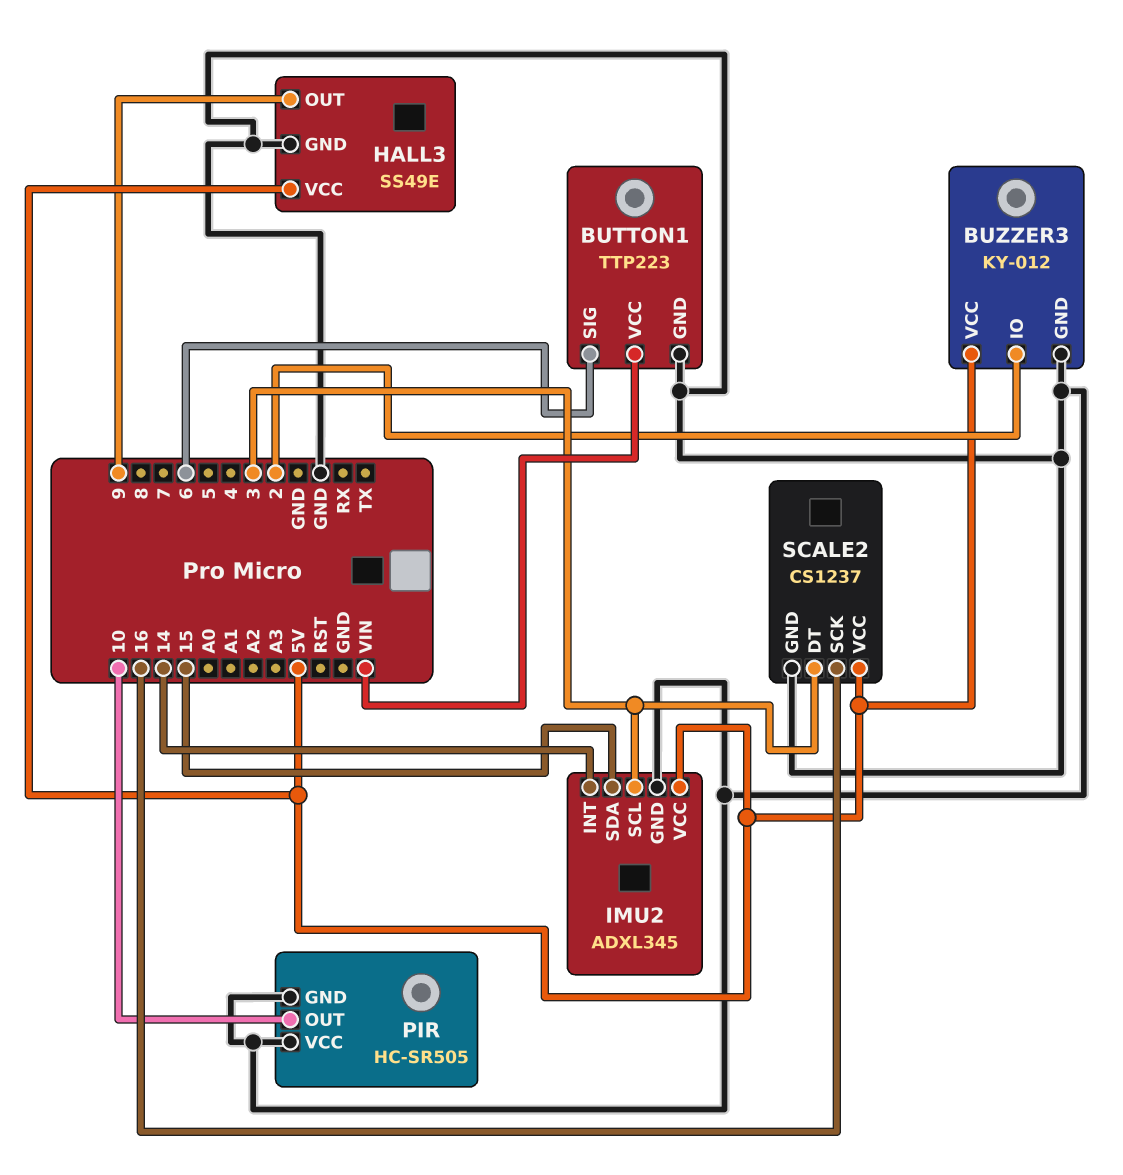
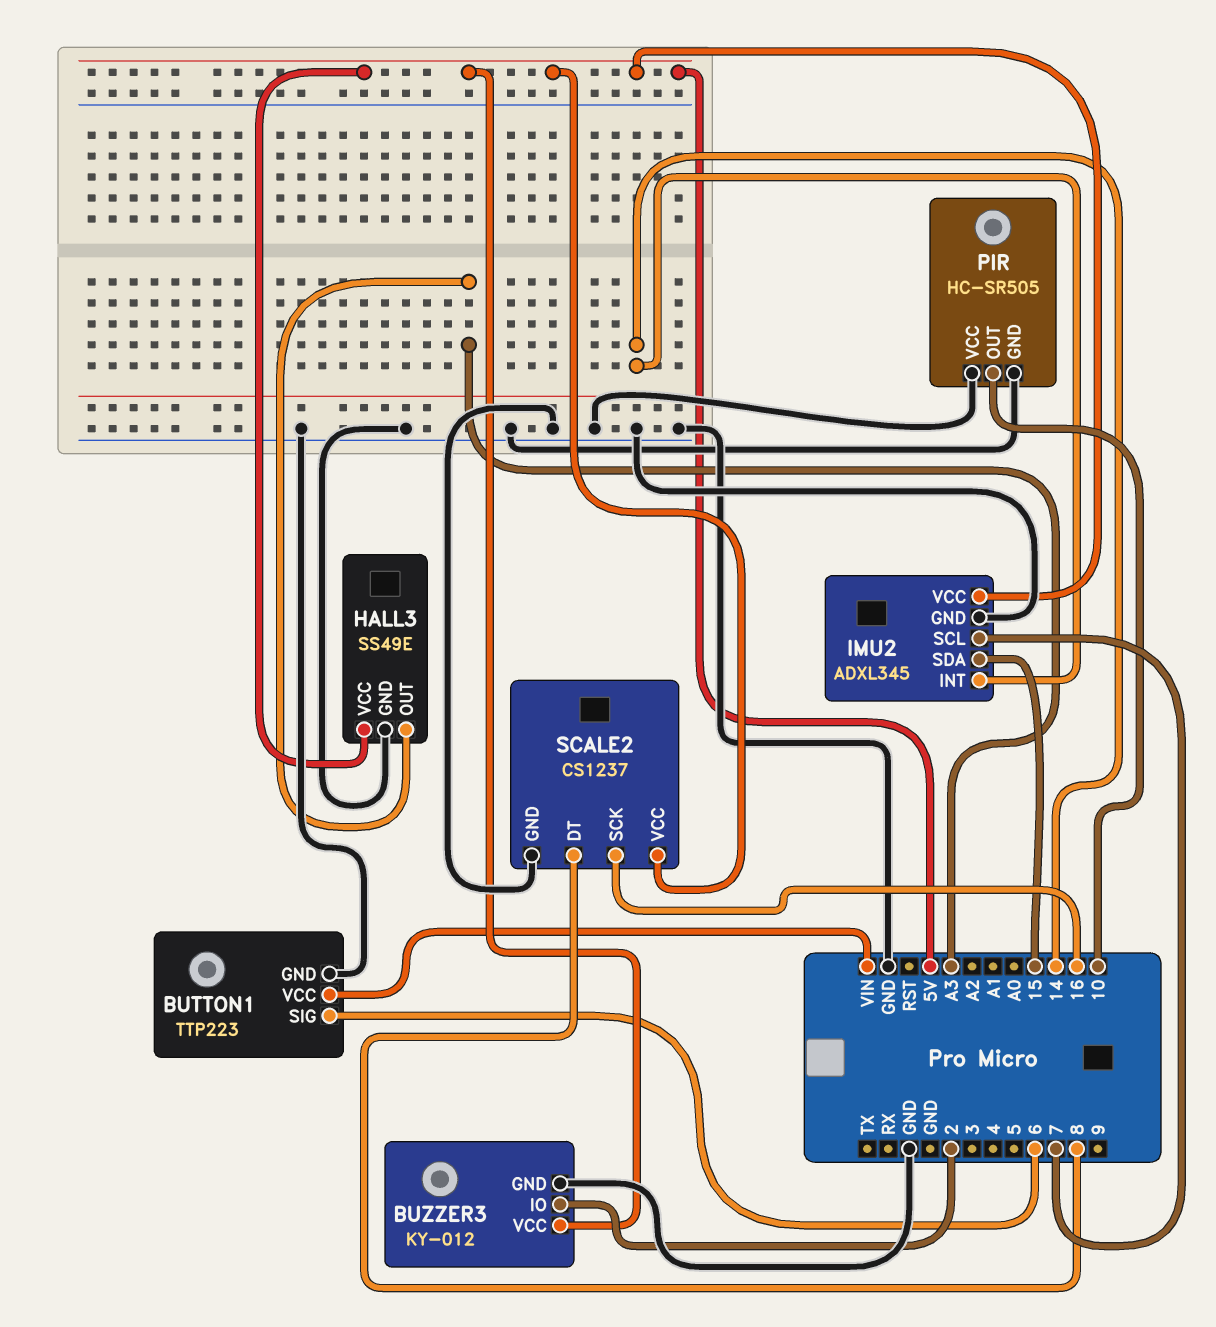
HALL3 pin OUT: 9 -> A3
IMU2 pin SCL: 3 -> 7
SCALE2 pin DT: 3 -> 8

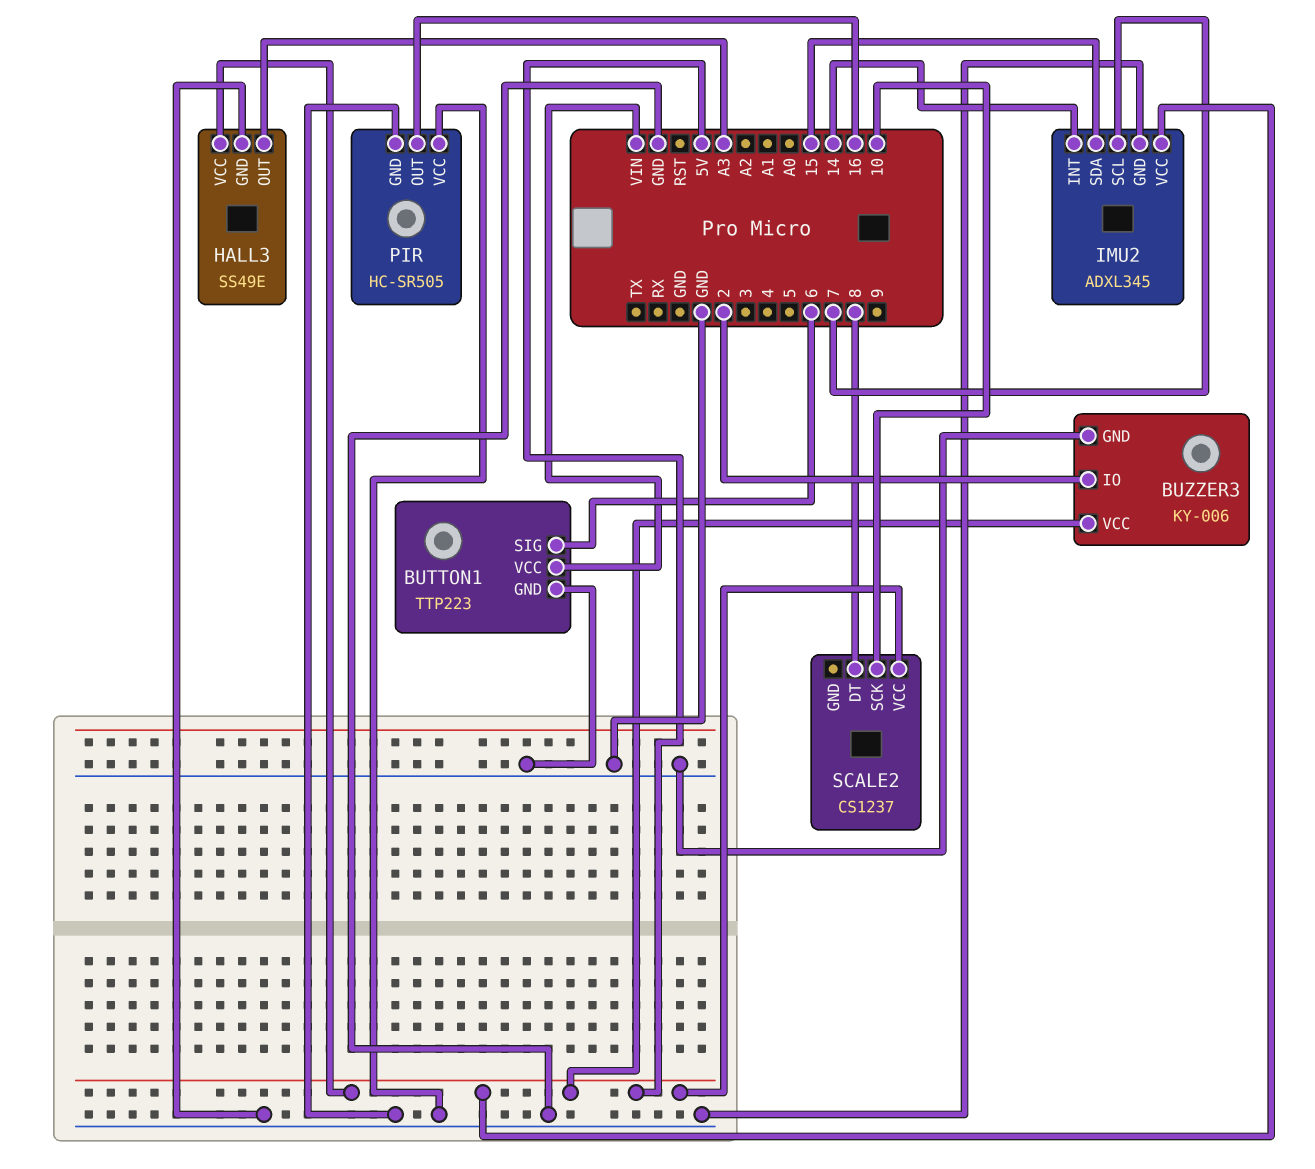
BUZZER3: KY-012 -> KY-006
PIR pin OUT: 10 -> 16
SCALE2 pin GND: GND -> none
SCALE2 pin SCK: 16 -> 10

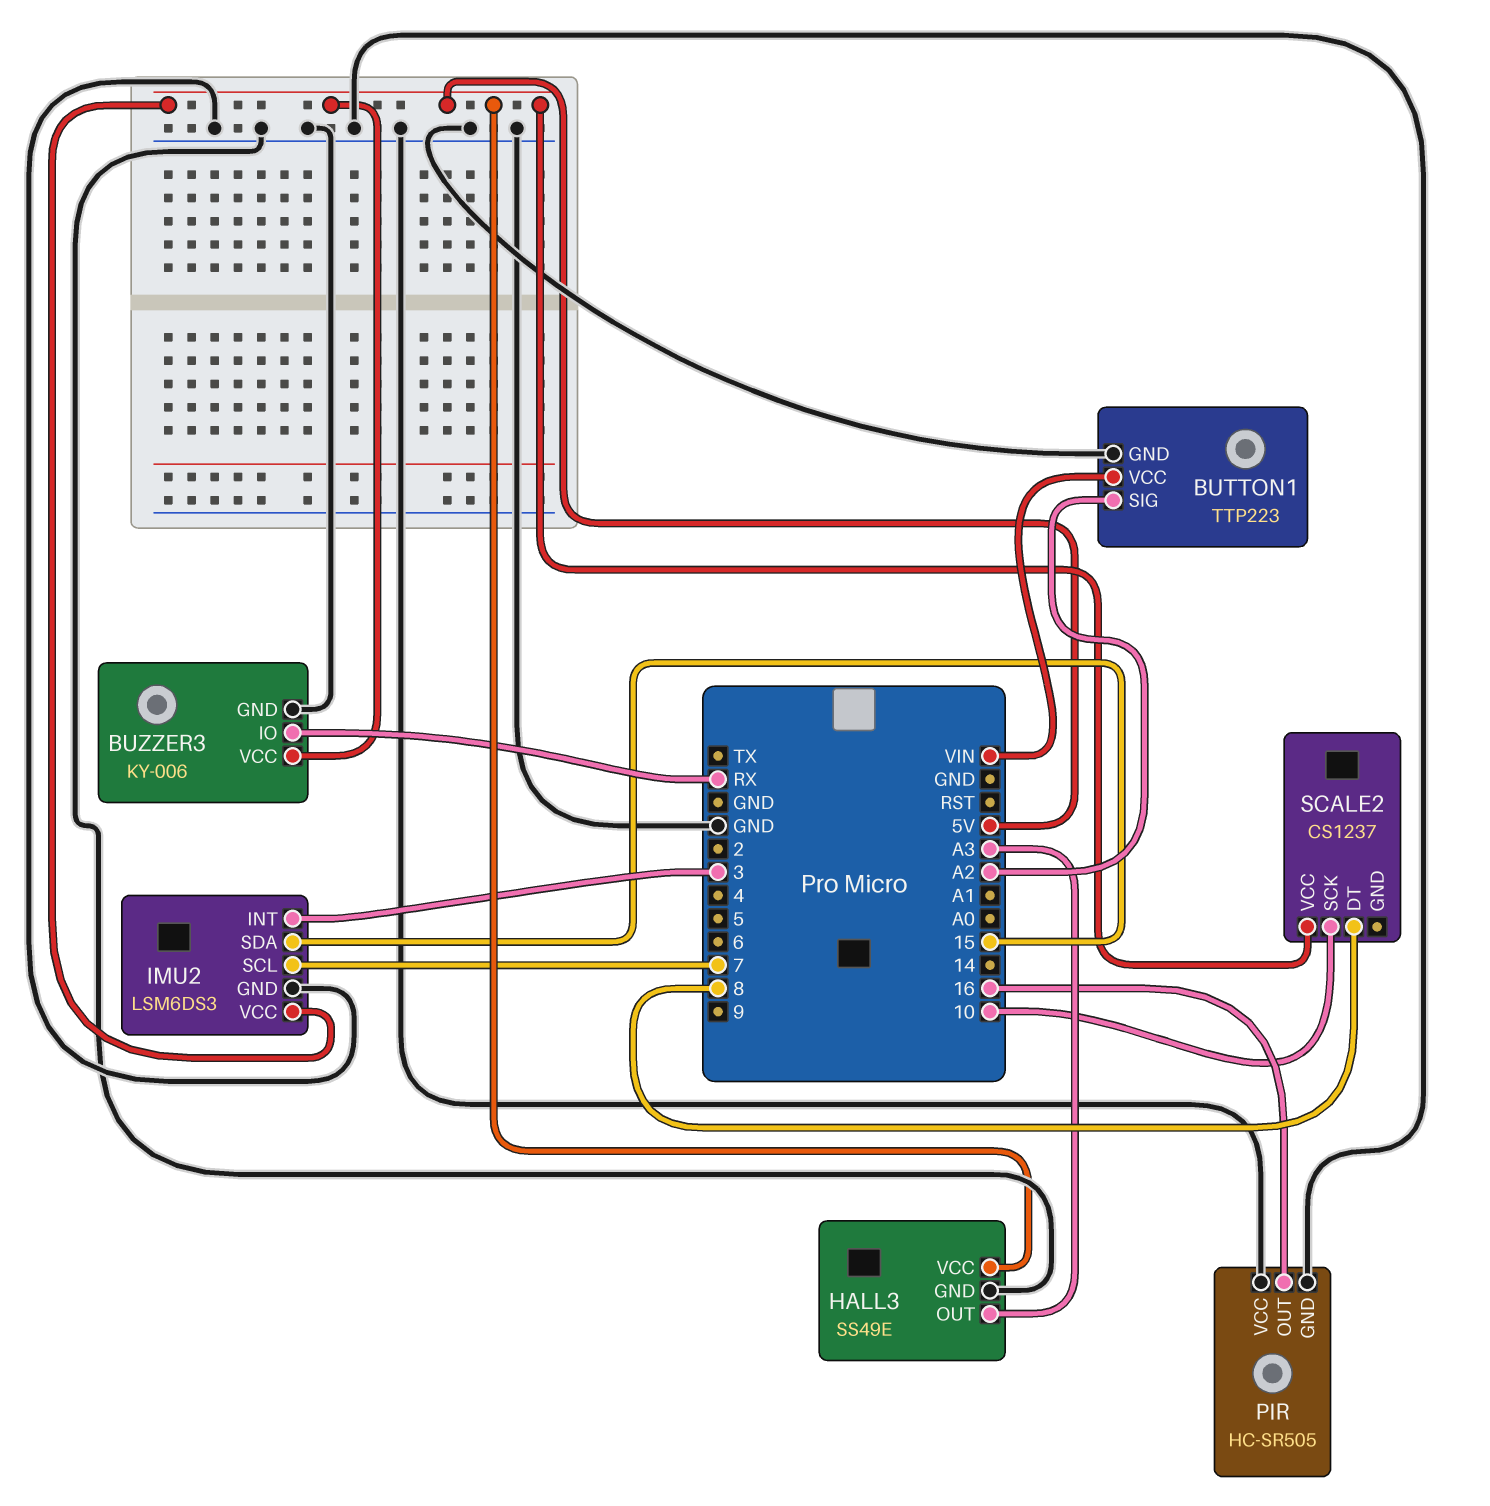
BUTTON1 pin SIG: 6 -> A2
BUZZER3 pin IO: 2 -> RX
IMU2: ADXL345 -> LSM6DS3
IMU2 pin INT: 14 -> 3

